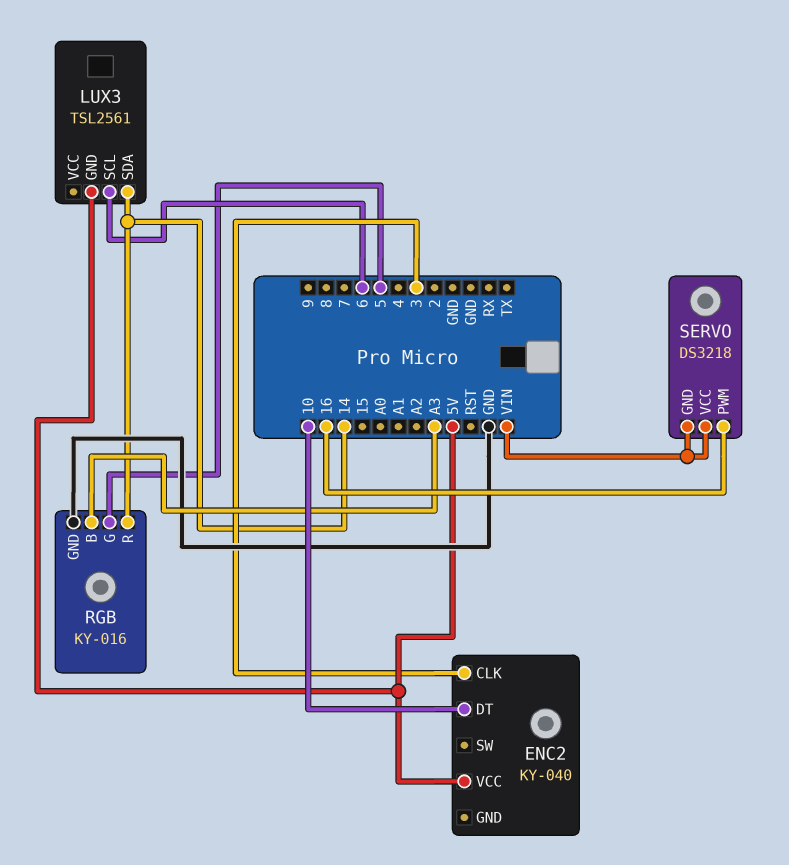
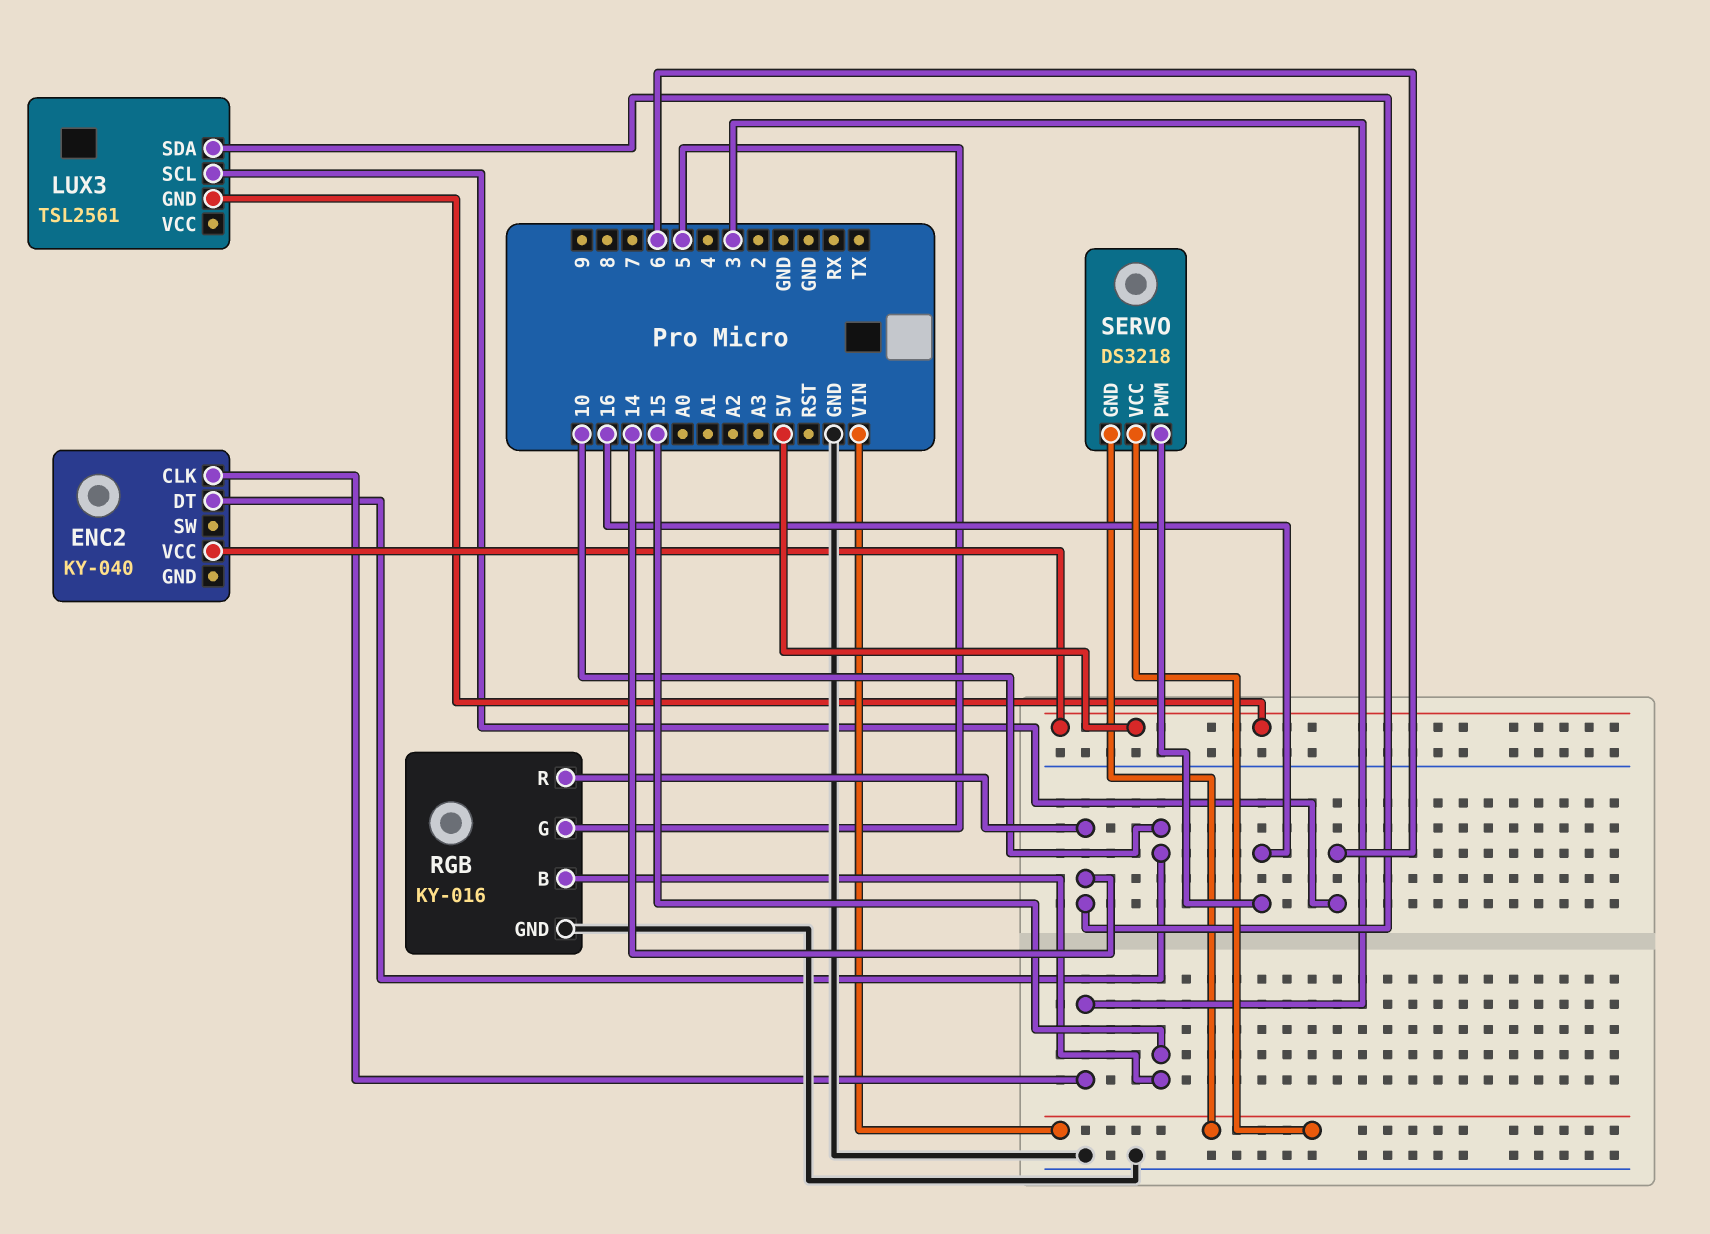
RGB pin B: A3 -> 15

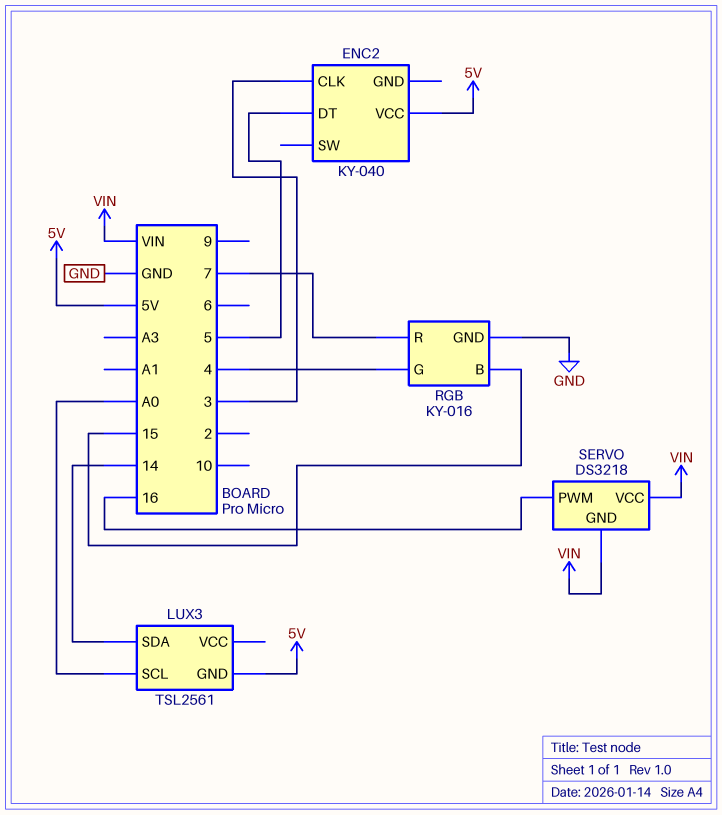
ENC2 pin DT: 10 -> 5
LUX3 pin SCL: 6 -> A0
RGB pin G: 5 -> 4
RGB pin R: 14 -> 7

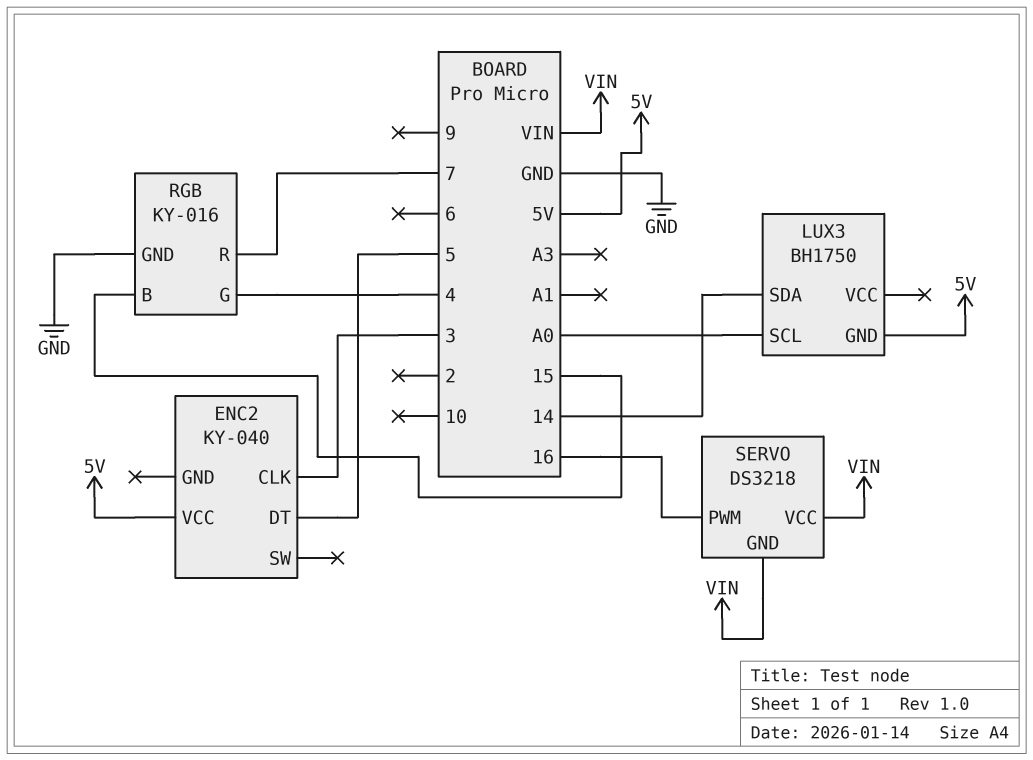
LUX3: TSL2561 -> BH1750

